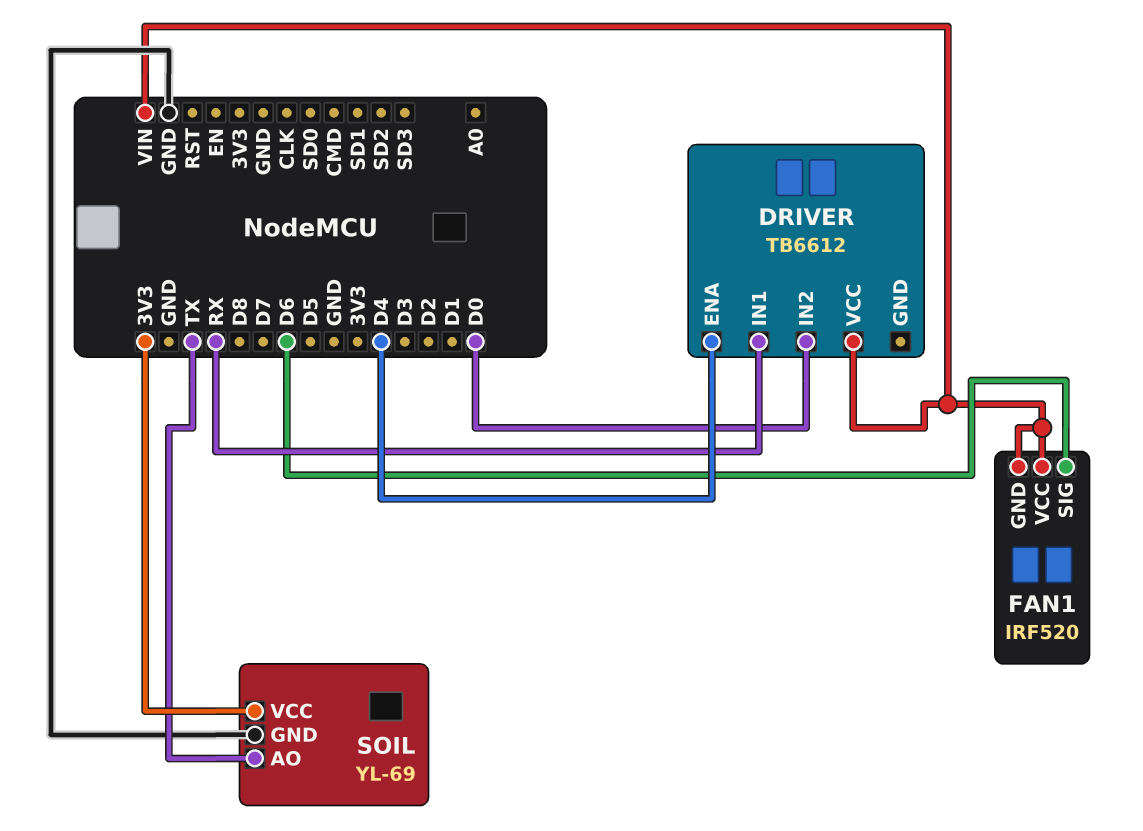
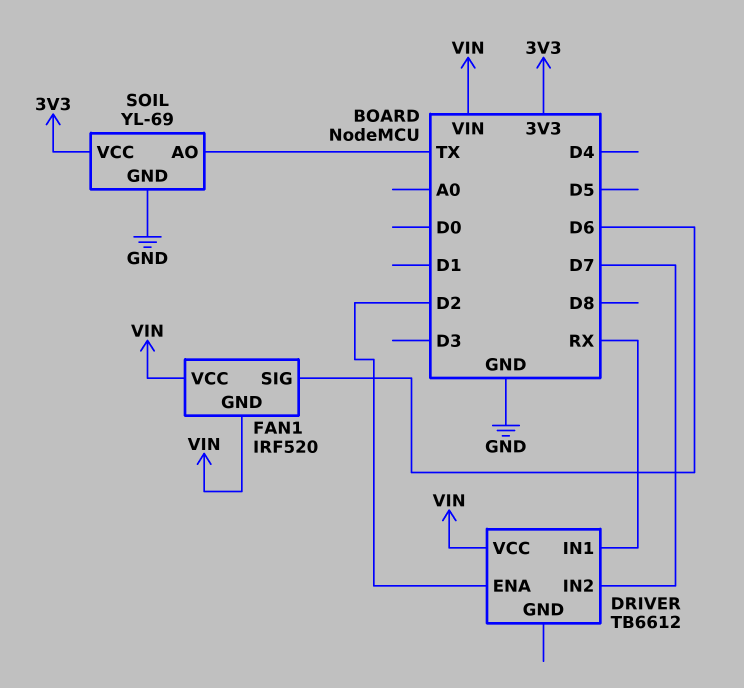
DRIVER pin ENA: D4 -> D2
DRIVER pin IN2: D0 -> D7

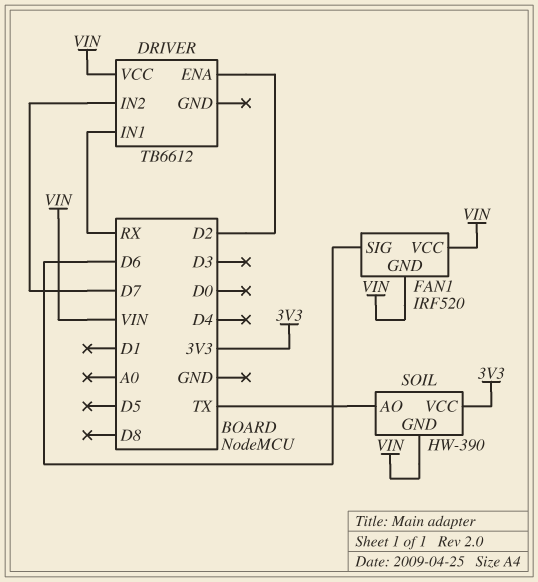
SOIL: YL-69 -> HW-390
SOIL pin GND: GND -> VIN

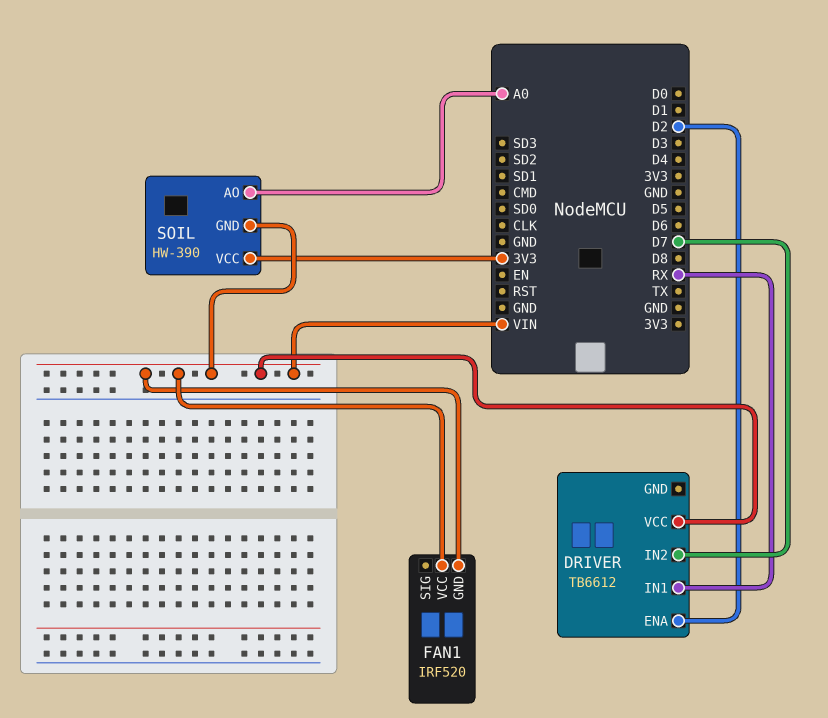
FAN1 pin SIG: D6 -> none
SOIL pin AO: TX -> A0

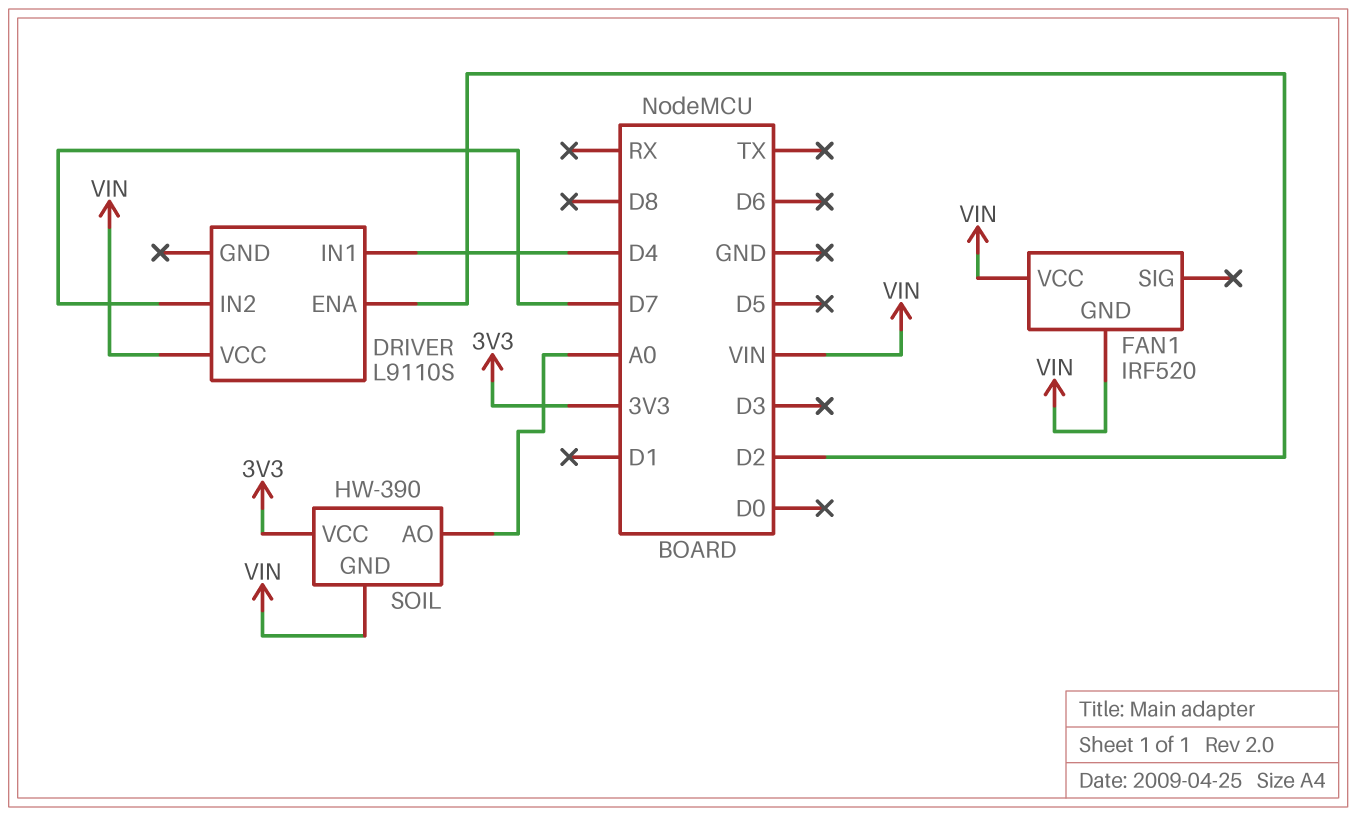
DRIVER: TB6612 -> L9110S
DRIVER pin IN1: RX -> D4

